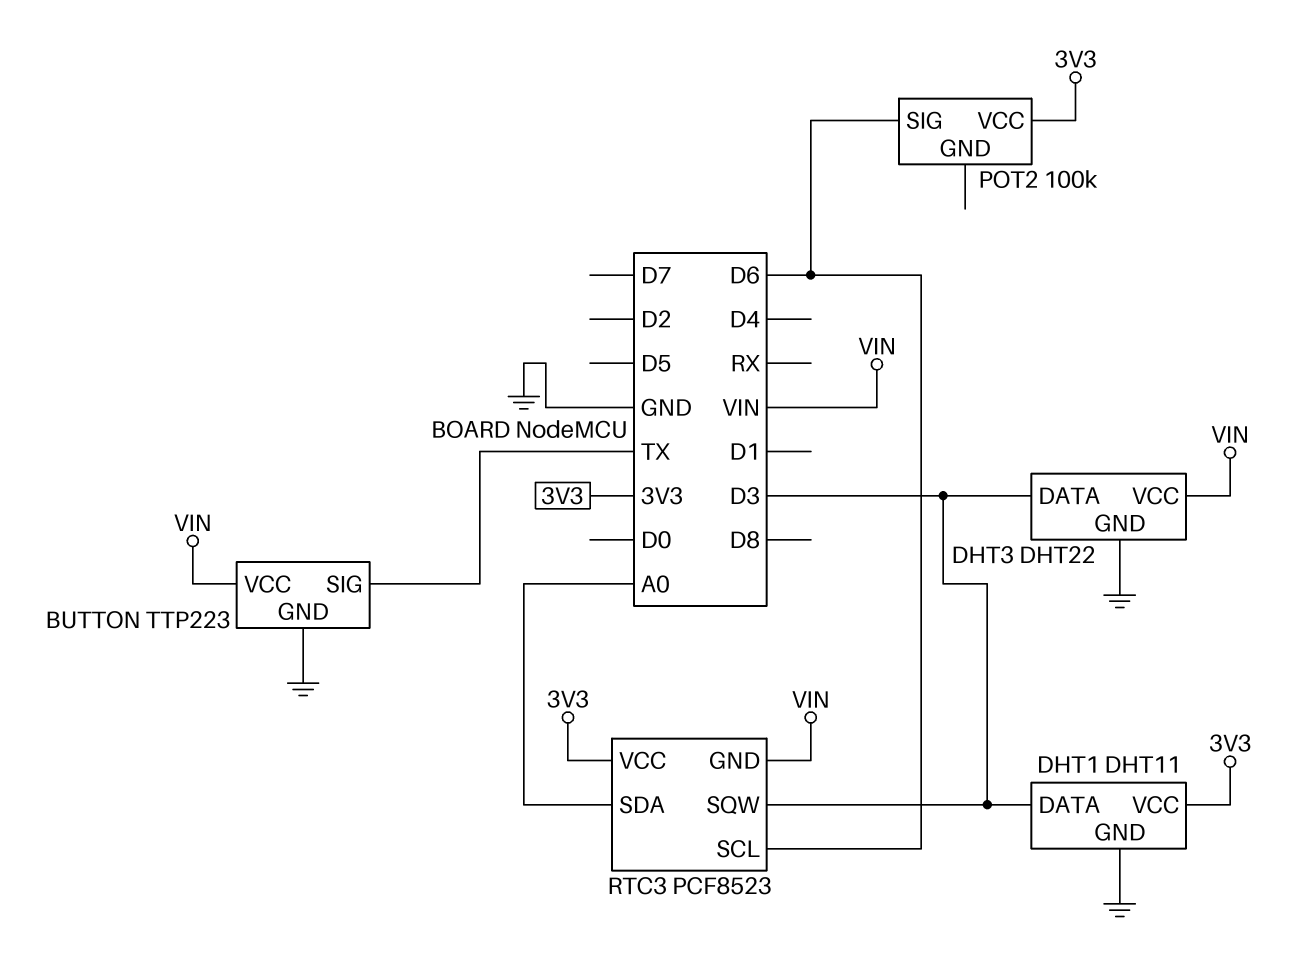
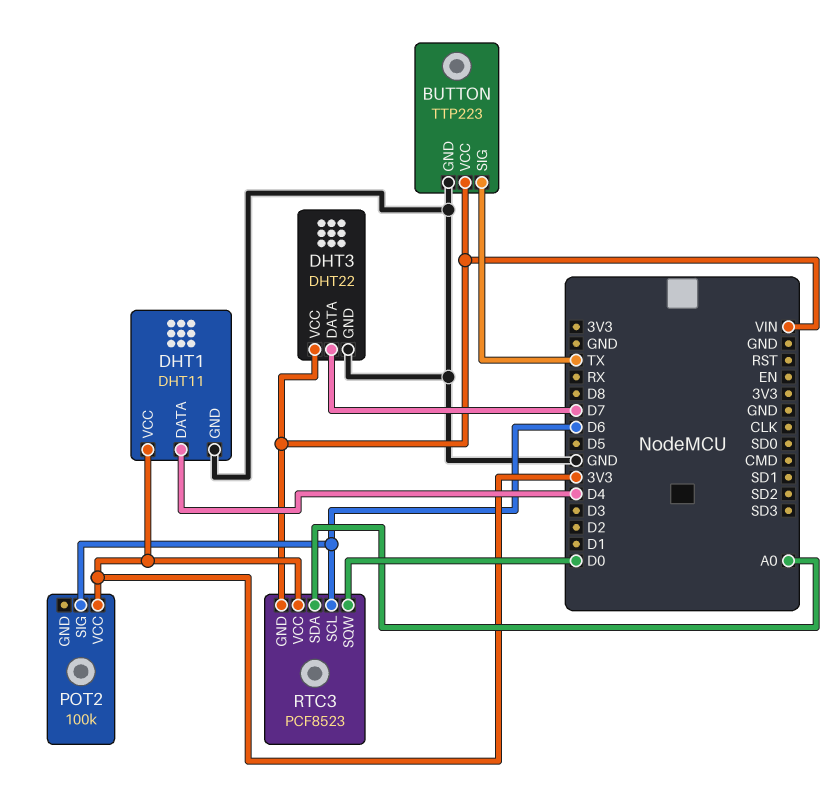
DHT1 pin DATA: D3 -> D4
DHT3 pin DATA: D3 -> D7
RTC3 pin SQW: D3 -> D0

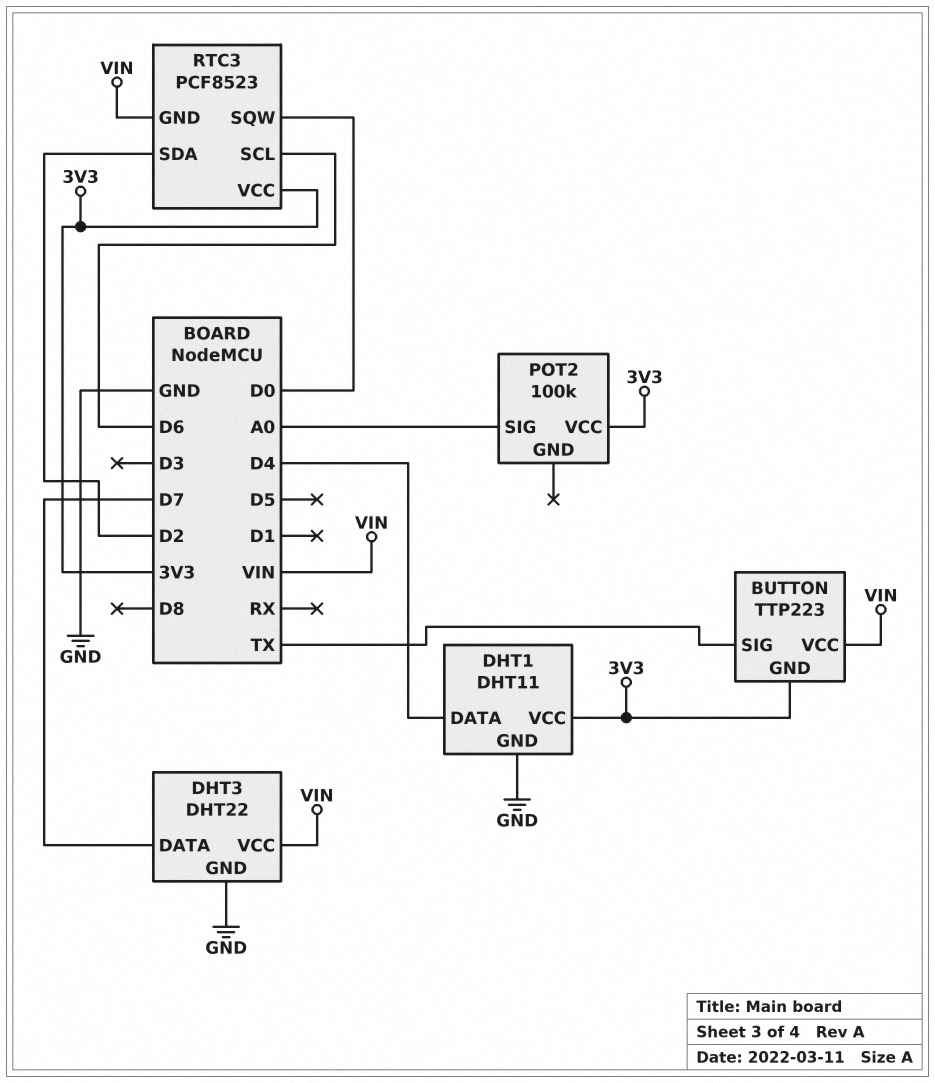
BUTTON pin GND: GND -> 3V3
POT2 pin SIG: D6 -> A0
RTC3 pin SDA: A0 -> D2

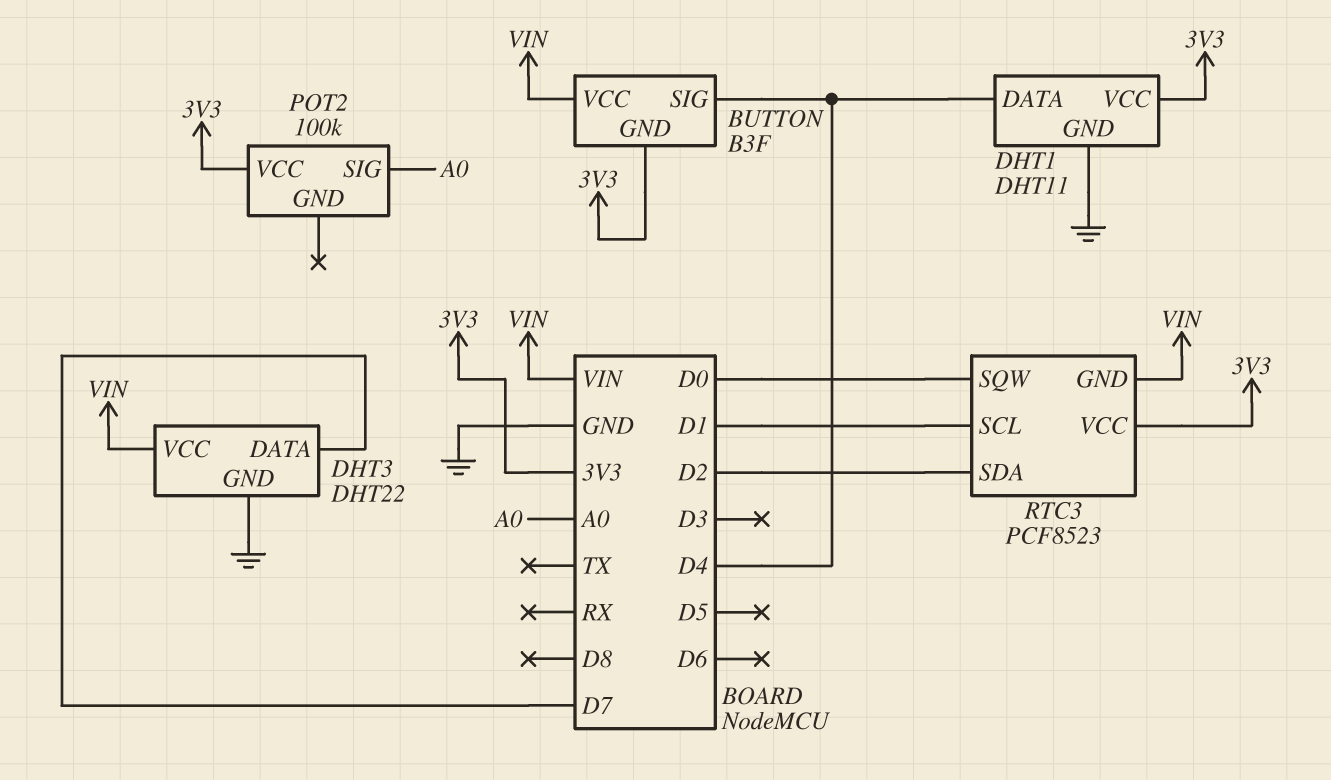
BUTTON: TTP223 -> B3F
BUTTON pin SIG: TX -> D4
RTC3 pin SCL: D6 -> D1

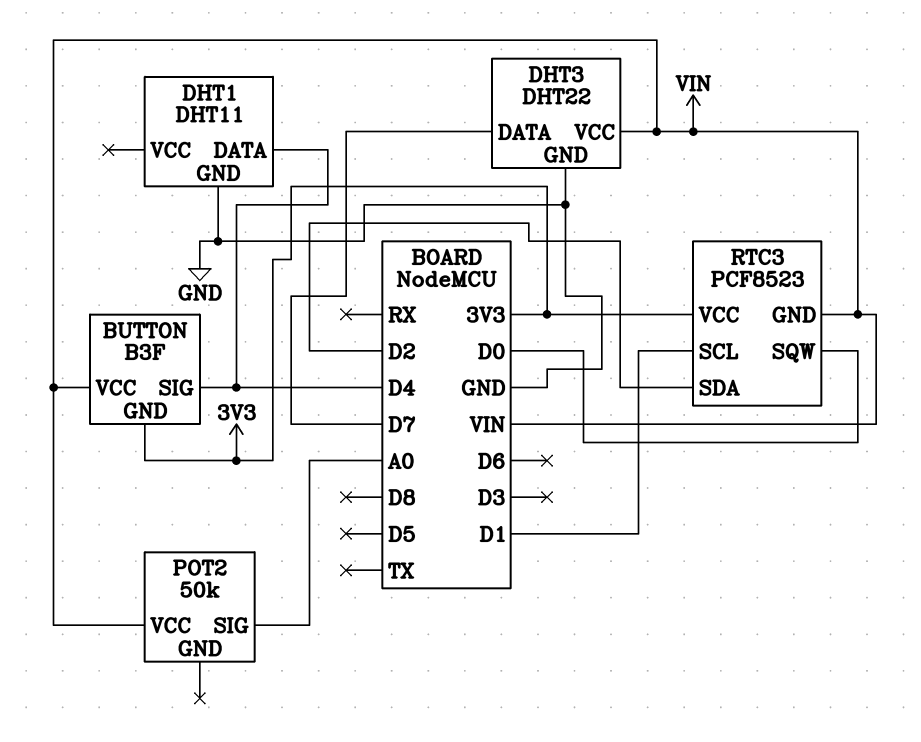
DHT1 pin VCC: 3V3 -> none
POT2: 100k -> 50k
POT2 pin VCC: 3V3 -> VIN

